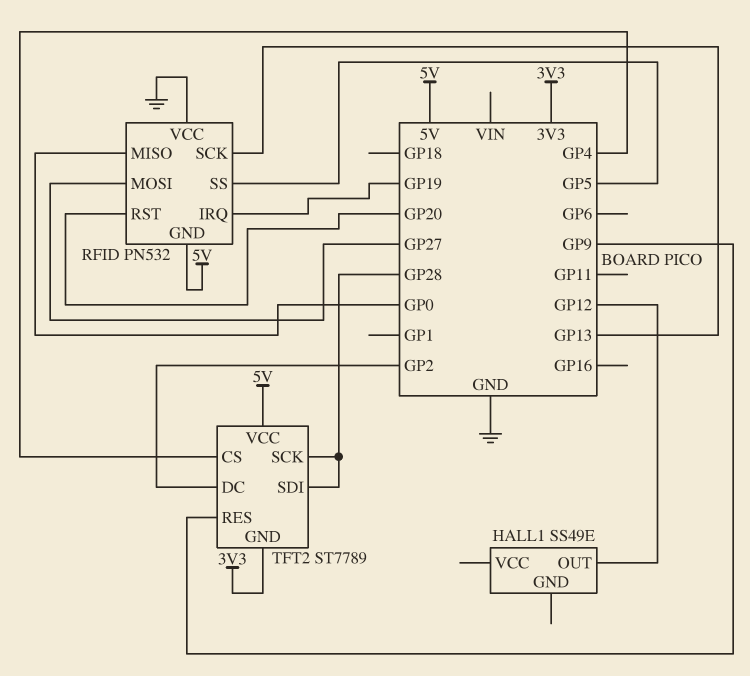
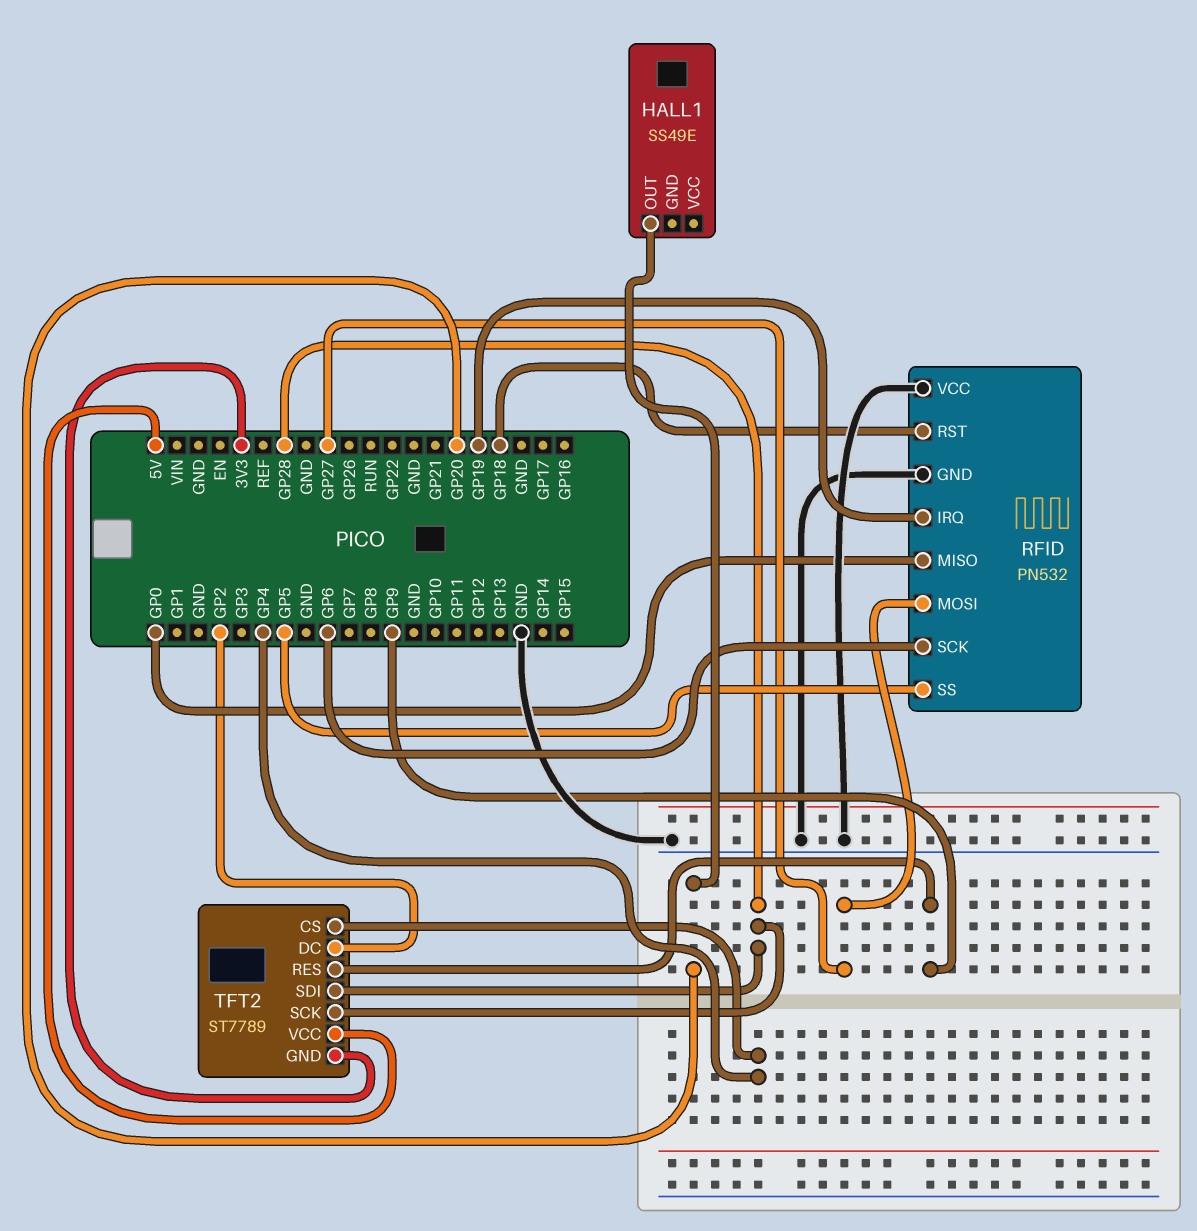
HALL1 pin OUT: GP12 -> GP20
RFID pin GND: 5V -> GND
RFID pin RST: GP20 -> GP18
RFID pin SCK: GP13 -> GP6

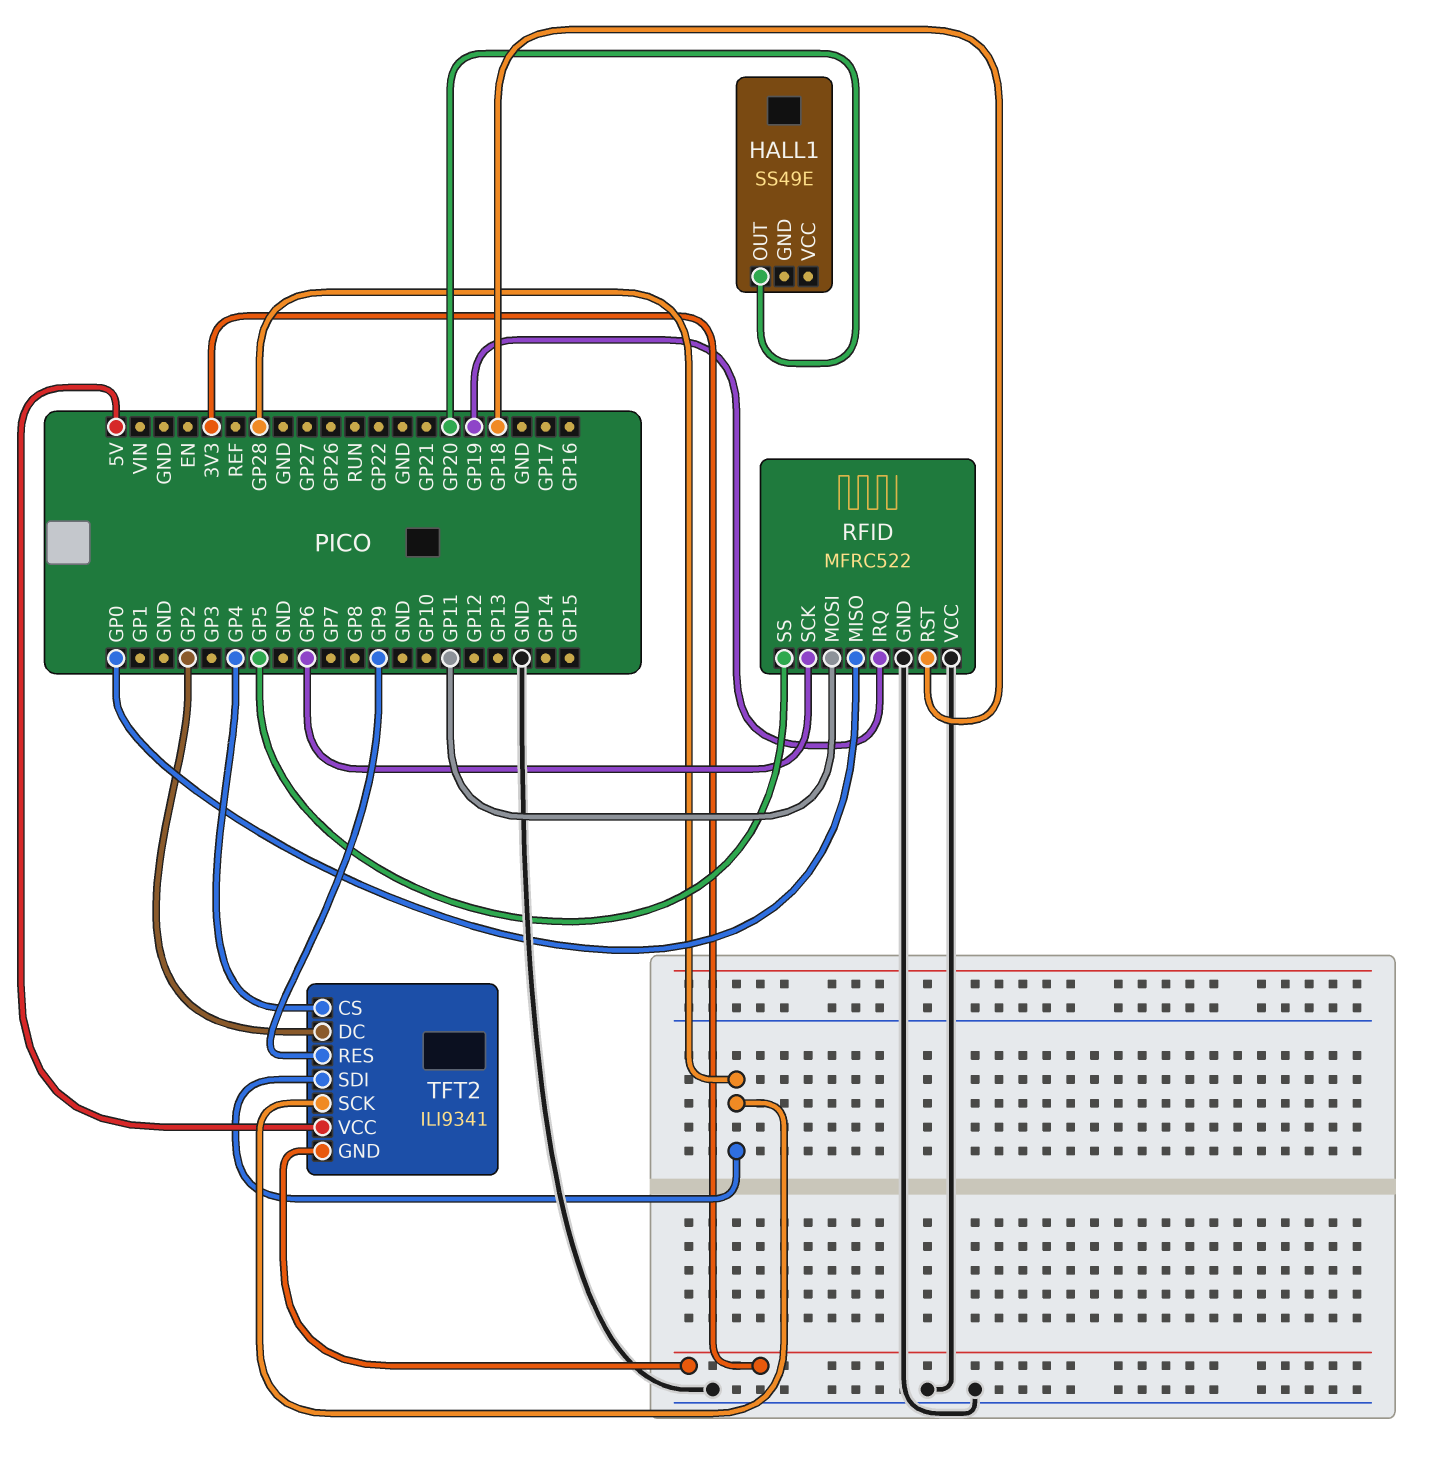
RFID: PN532 -> MFRC522
RFID pin MOSI: GP27 -> GP11
TFT2: ST7789 -> ILI9341

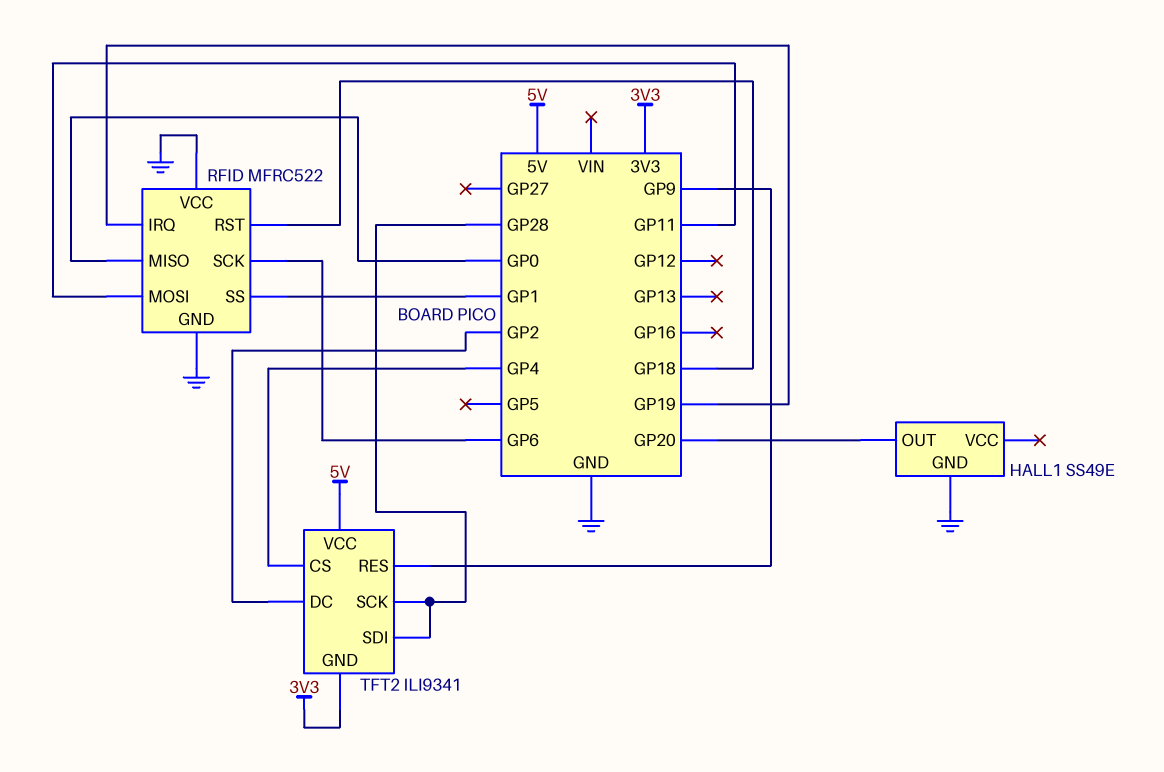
HALL1 pin GND: none -> GND
RFID pin SS: GP5 -> GP1

